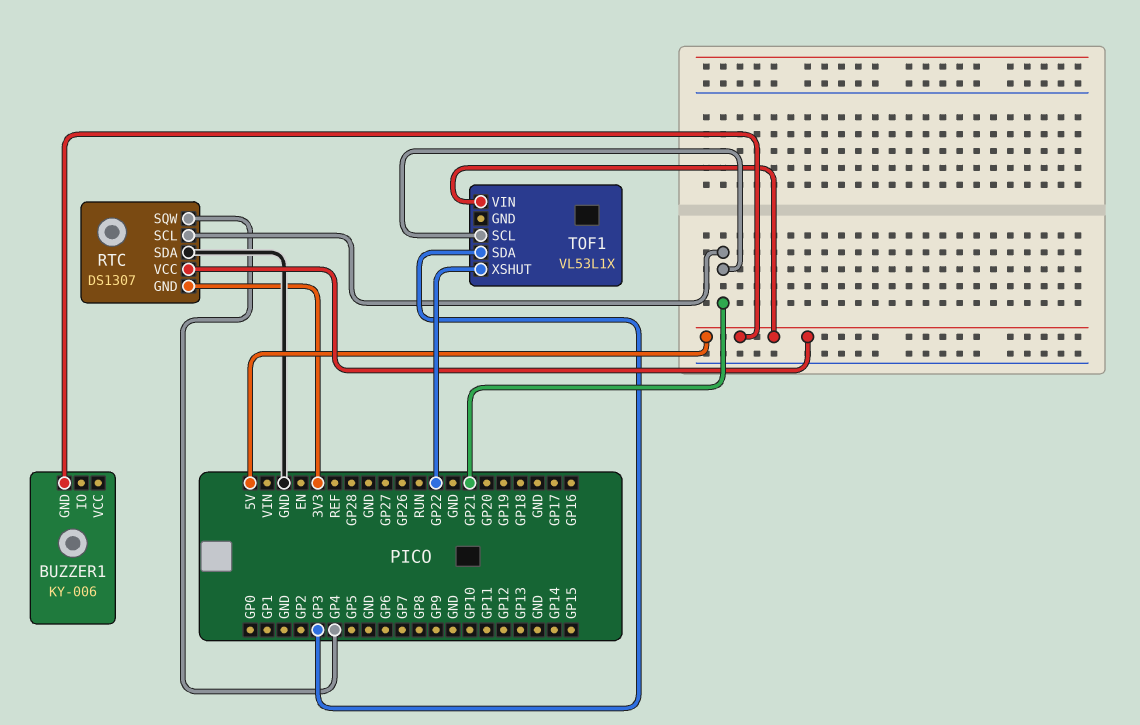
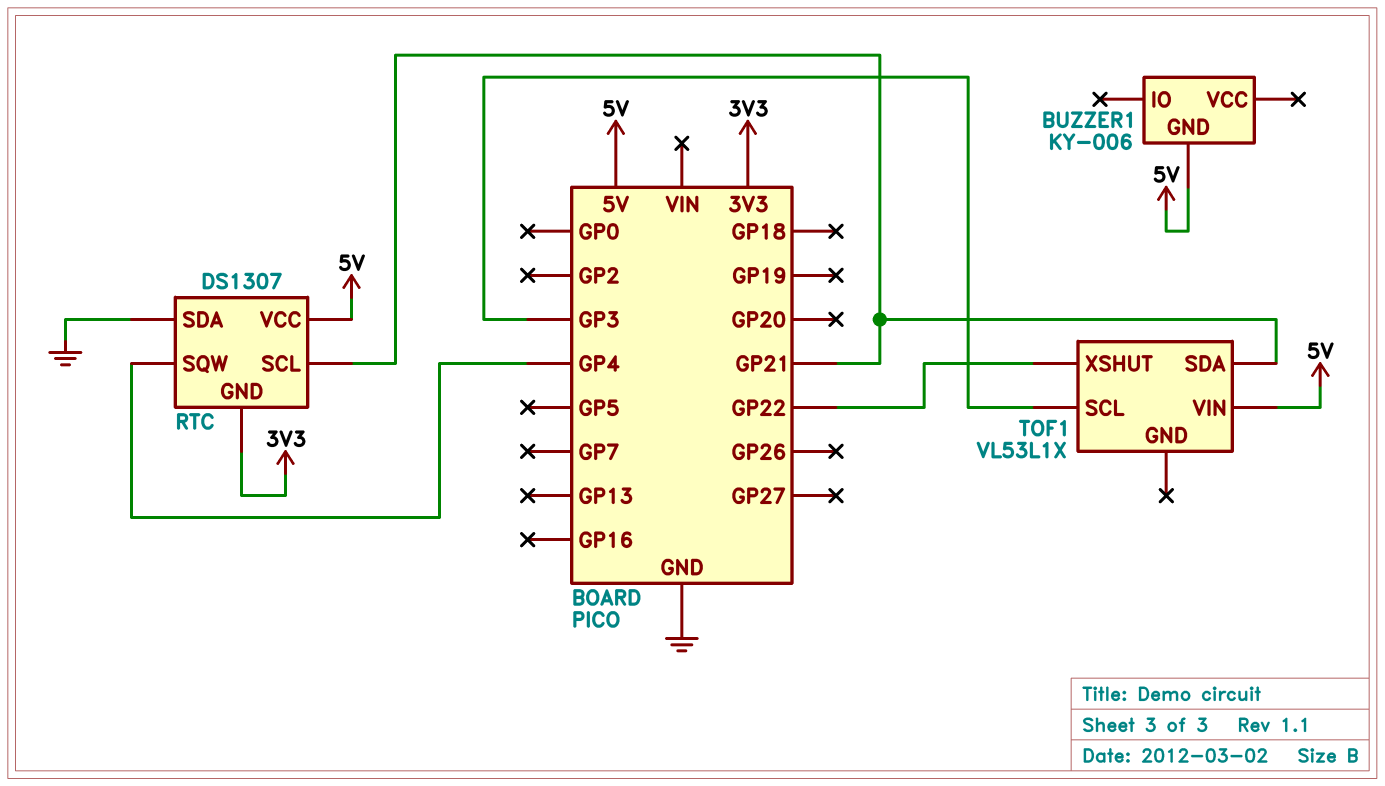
TOF1 pin SCL: GP21 -> GP3
TOF1 pin SDA: GP3 -> GP21

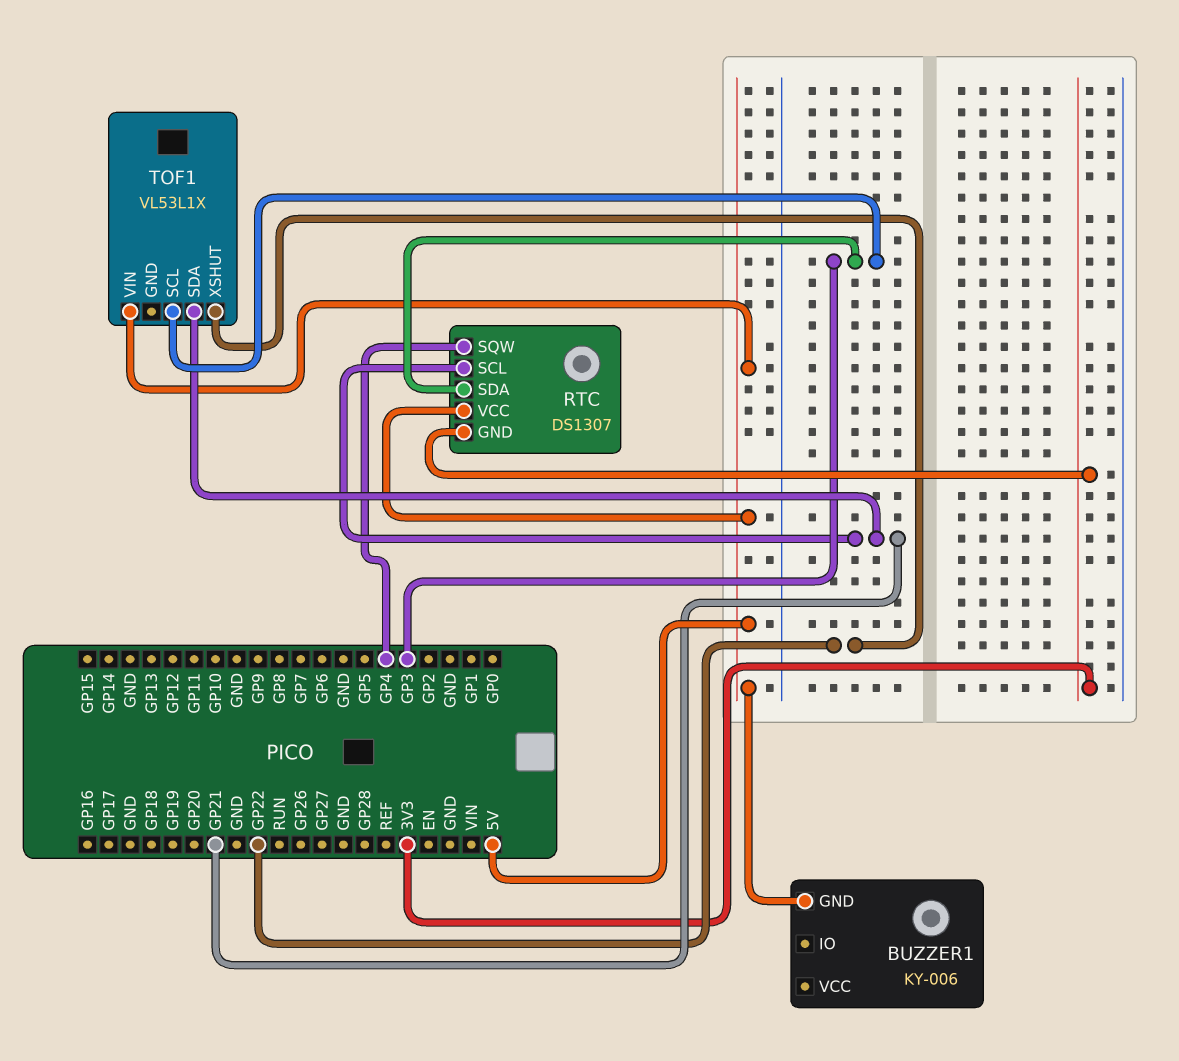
RTC pin SDA: GND -> GP3

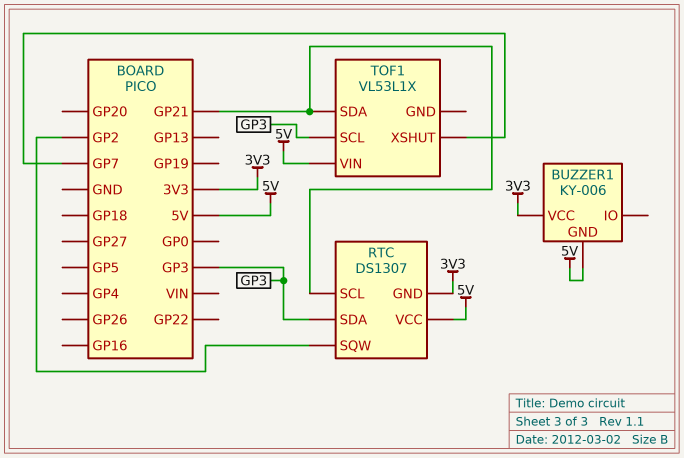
BUZZER1 pin VCC: none -> 3V3
RTC pin SQW: GP4 -> GP2
TOF1 pin XSHUT: GP22 -> GP7

